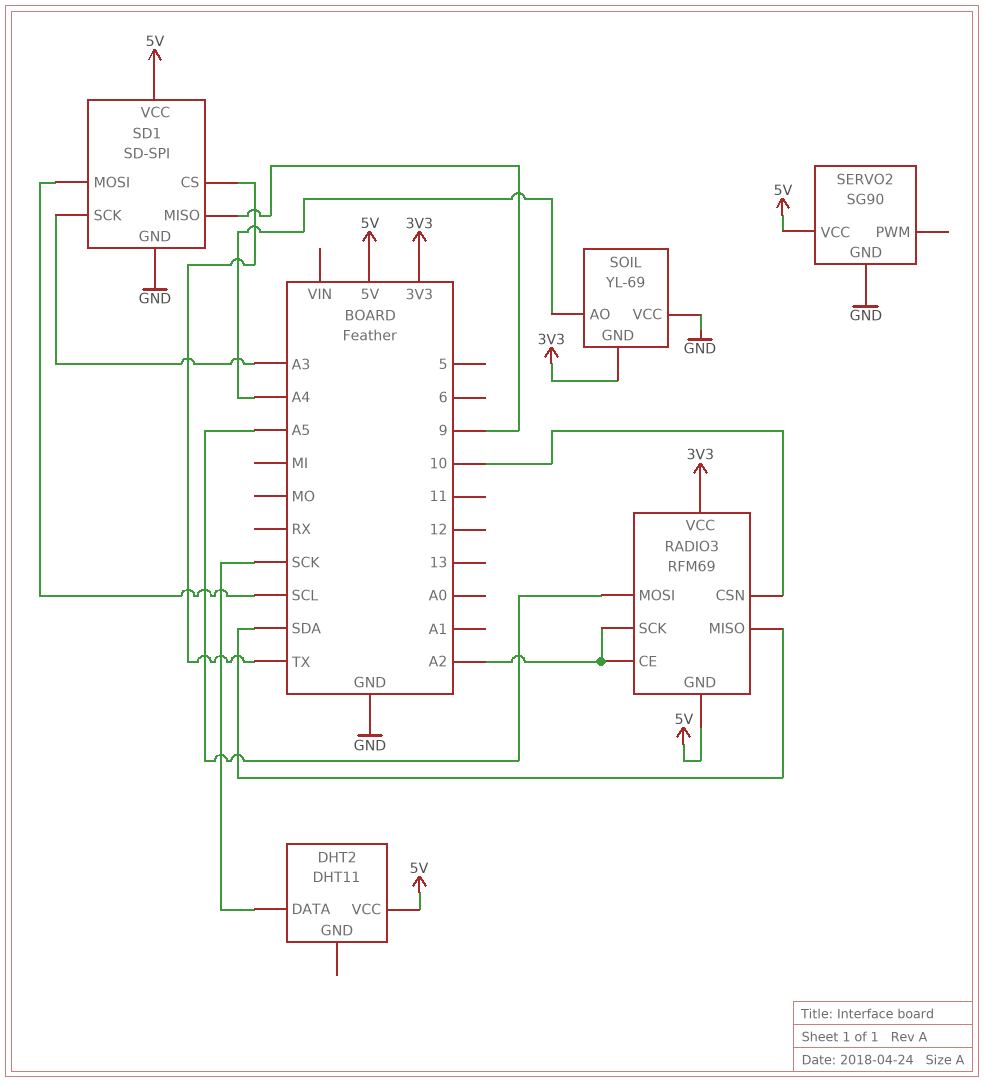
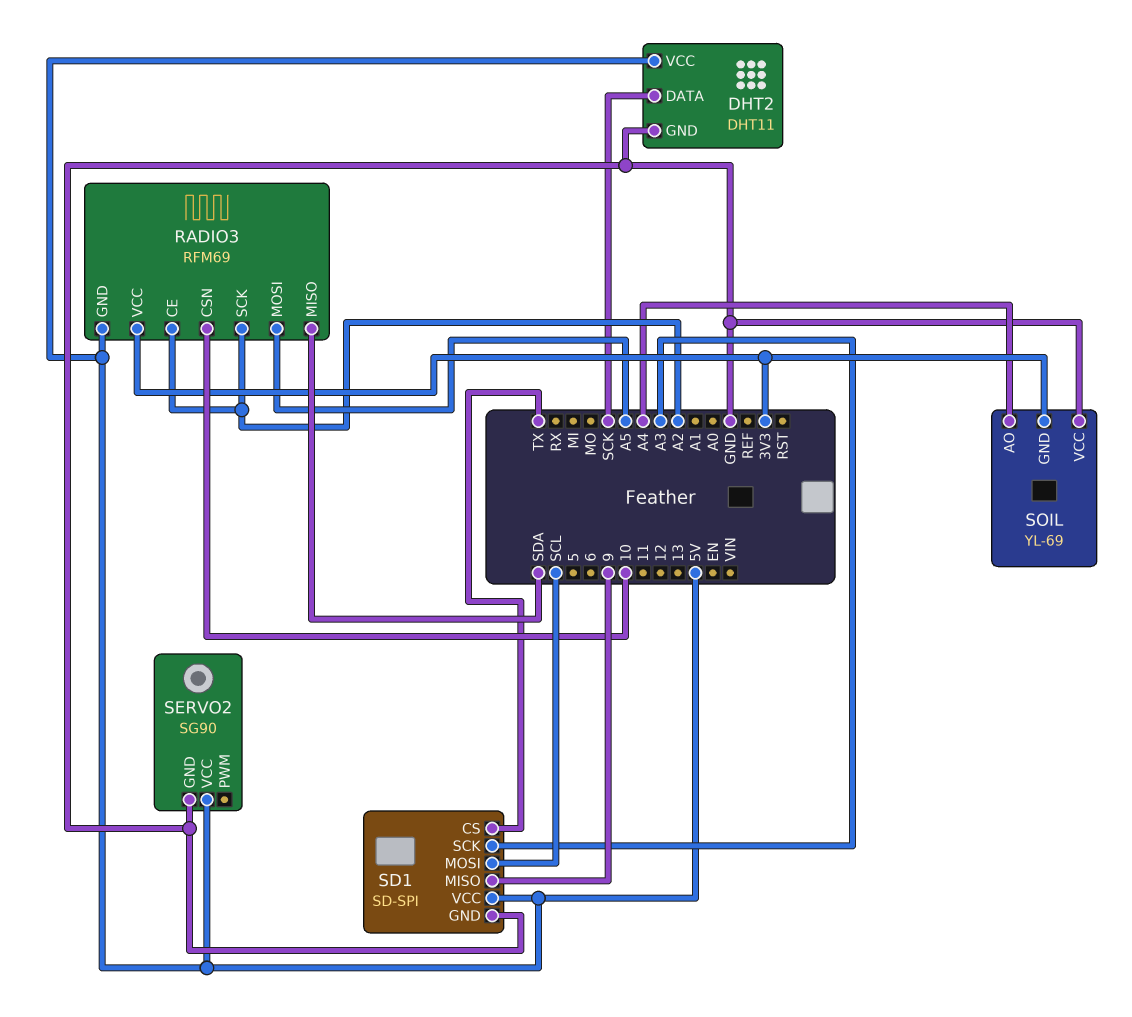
DHT2 pin GND: none -> GND

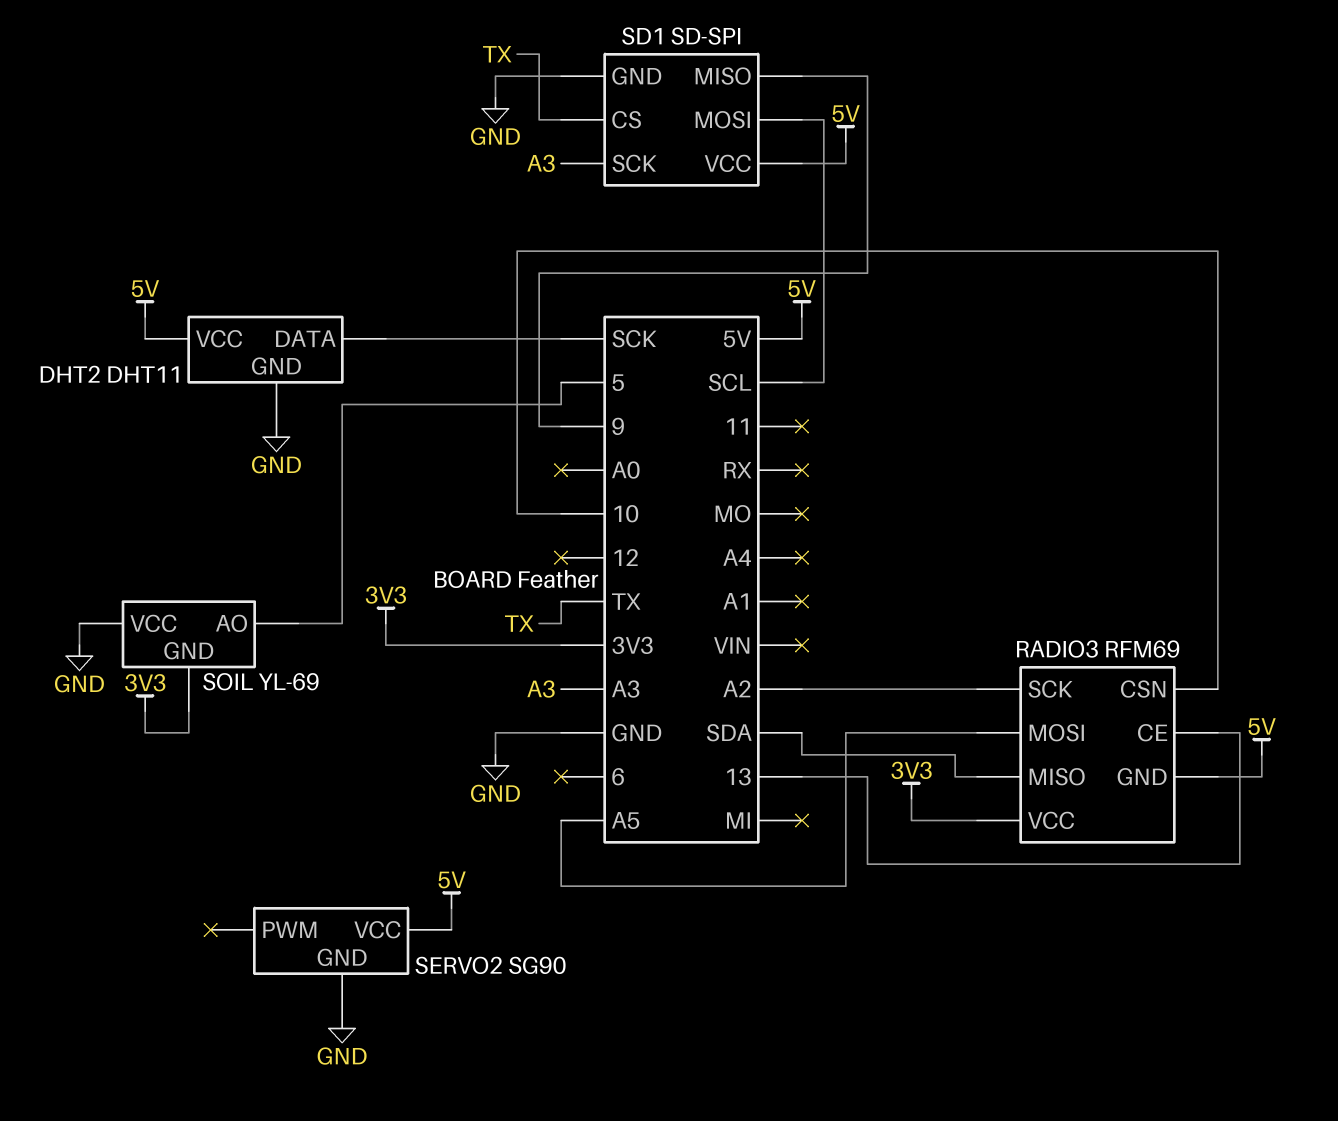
RADIO3 pin CE: A2 -> 13
SOIL pin AO: A4 -> 5

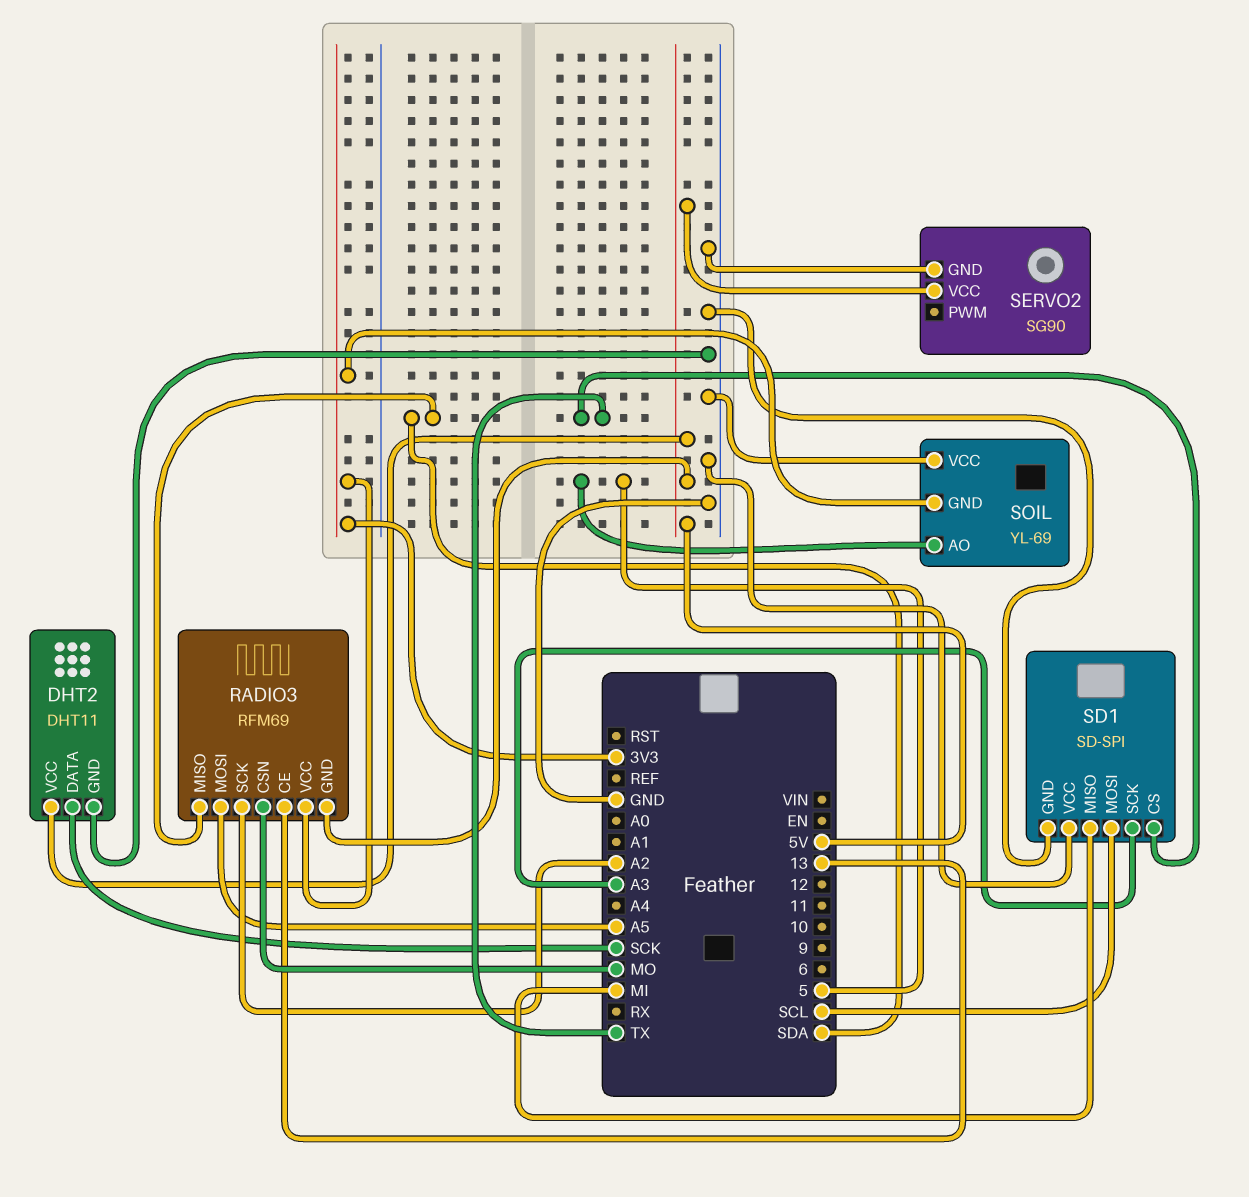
RADIO3 pin CSN: 10 -> MO
SD1 pin MISO: 9 -> MI
SD1 pin VCC: 5V -> GND

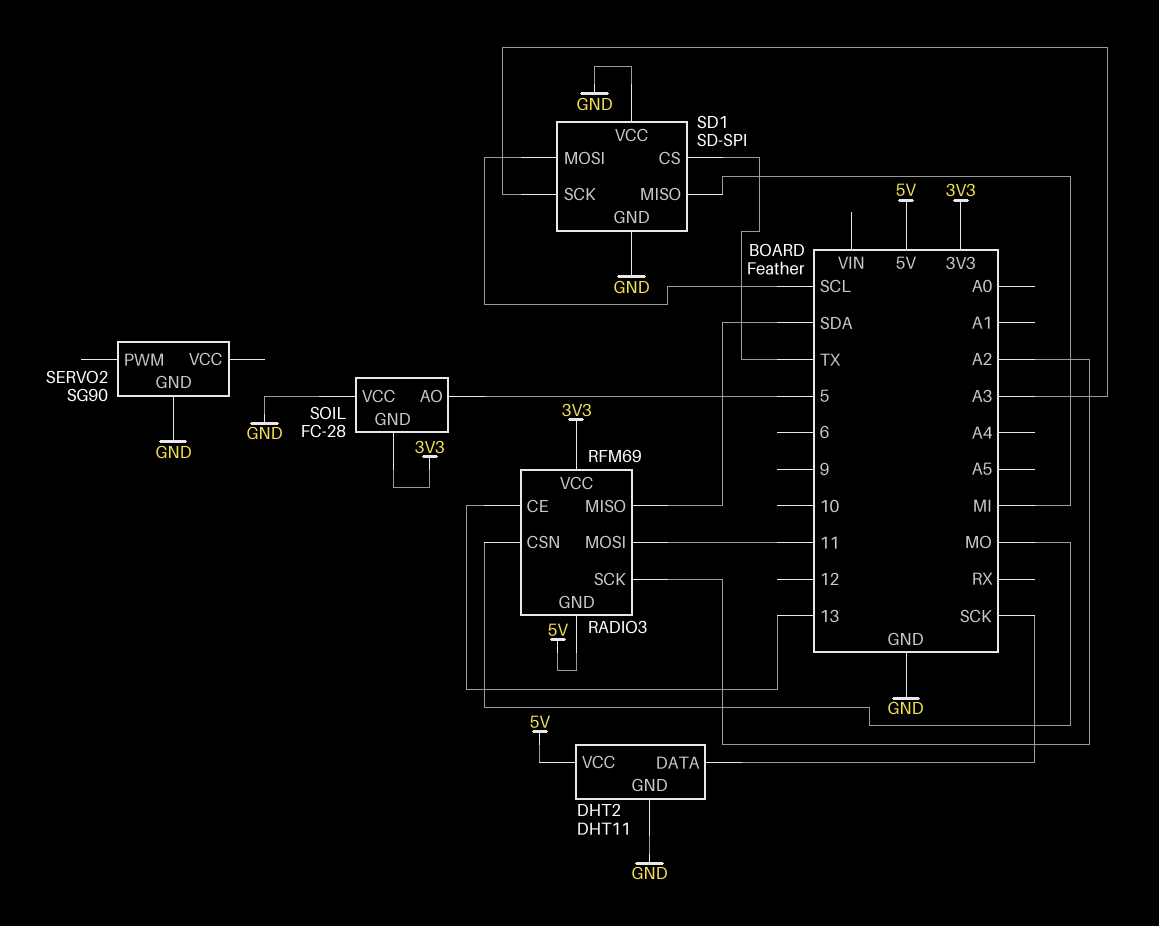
RADIO3 pin MOSI: A5 -> 11
SERVO2 pin VCC: 5V -> none
SOIL: YL-69 -> FC-28

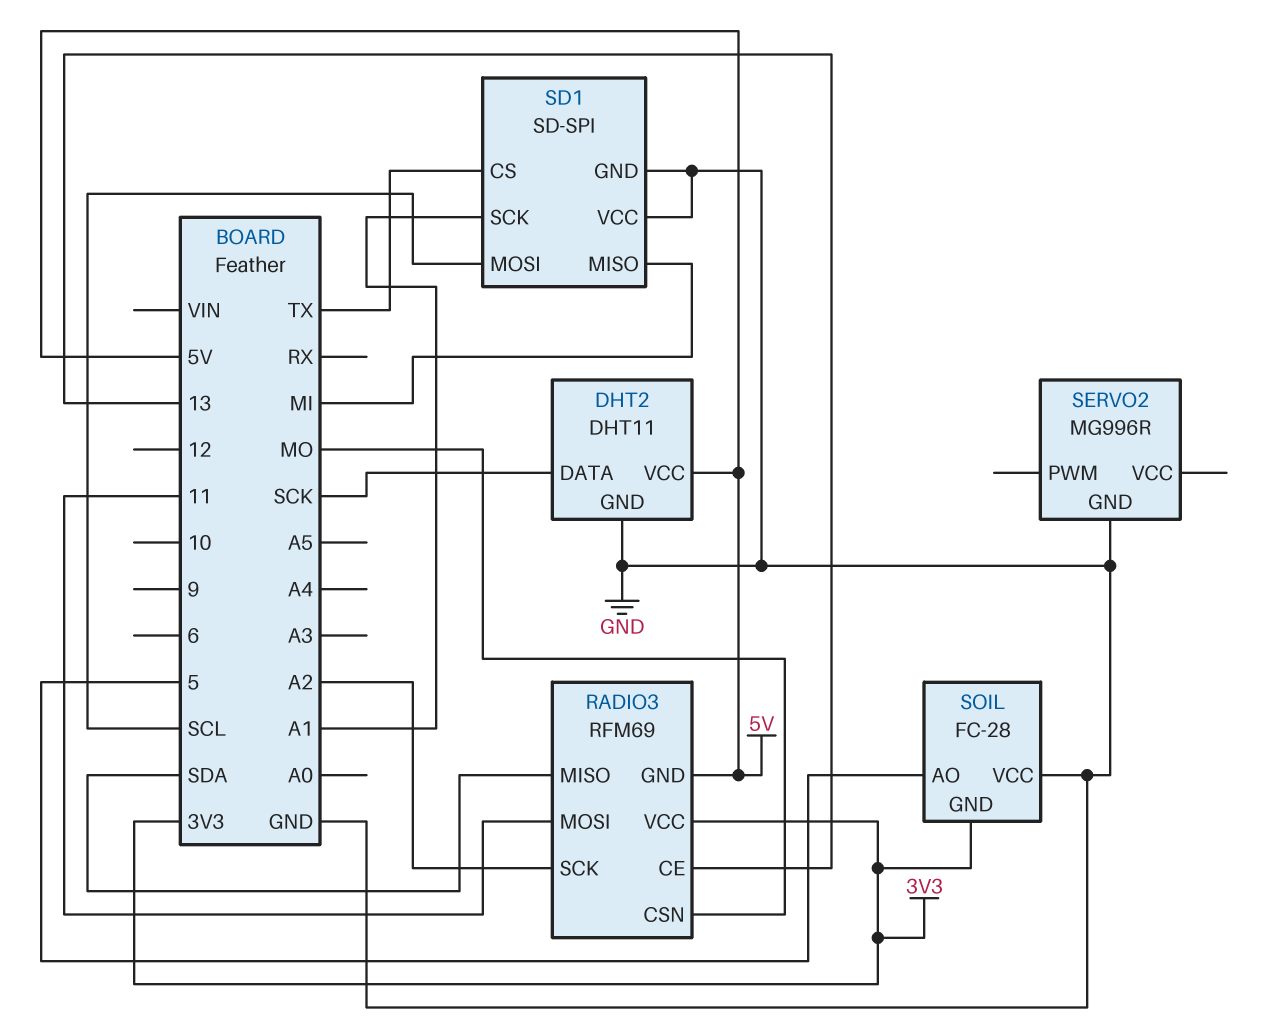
SD1 pin SCK: A3 -> A1
SERVO2: SG90 -> MG996R

